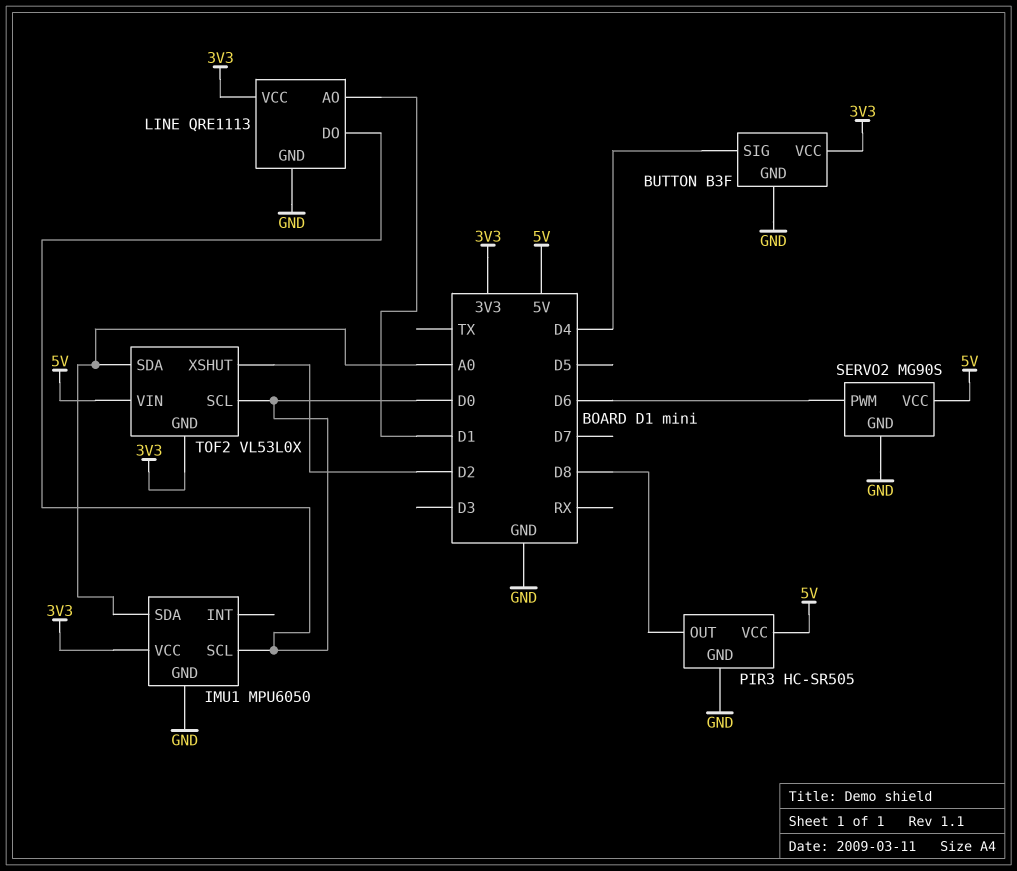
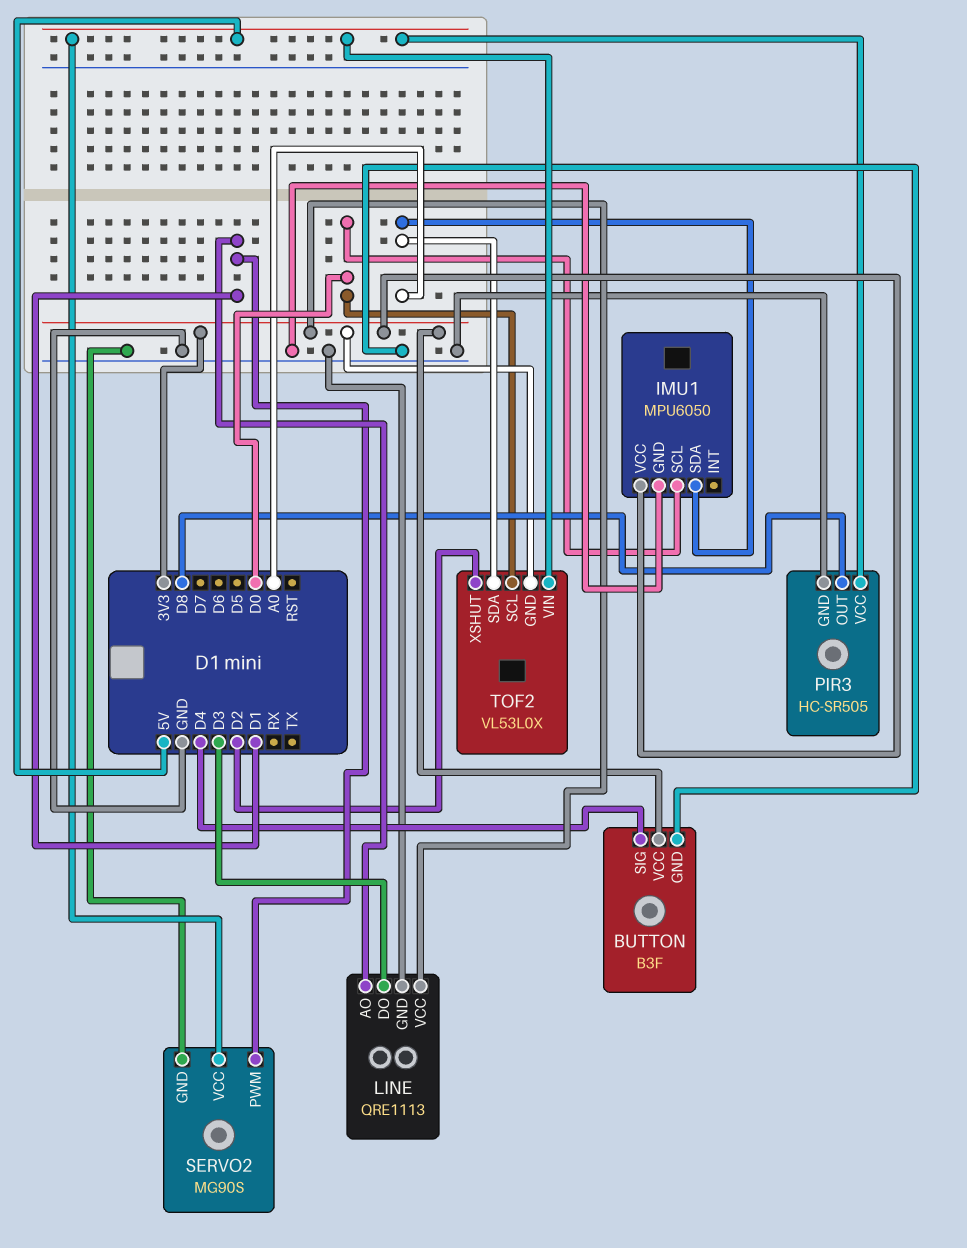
LINE pin DO: D0 -> D3
SERVO2 pin PWM: D6 -> D1

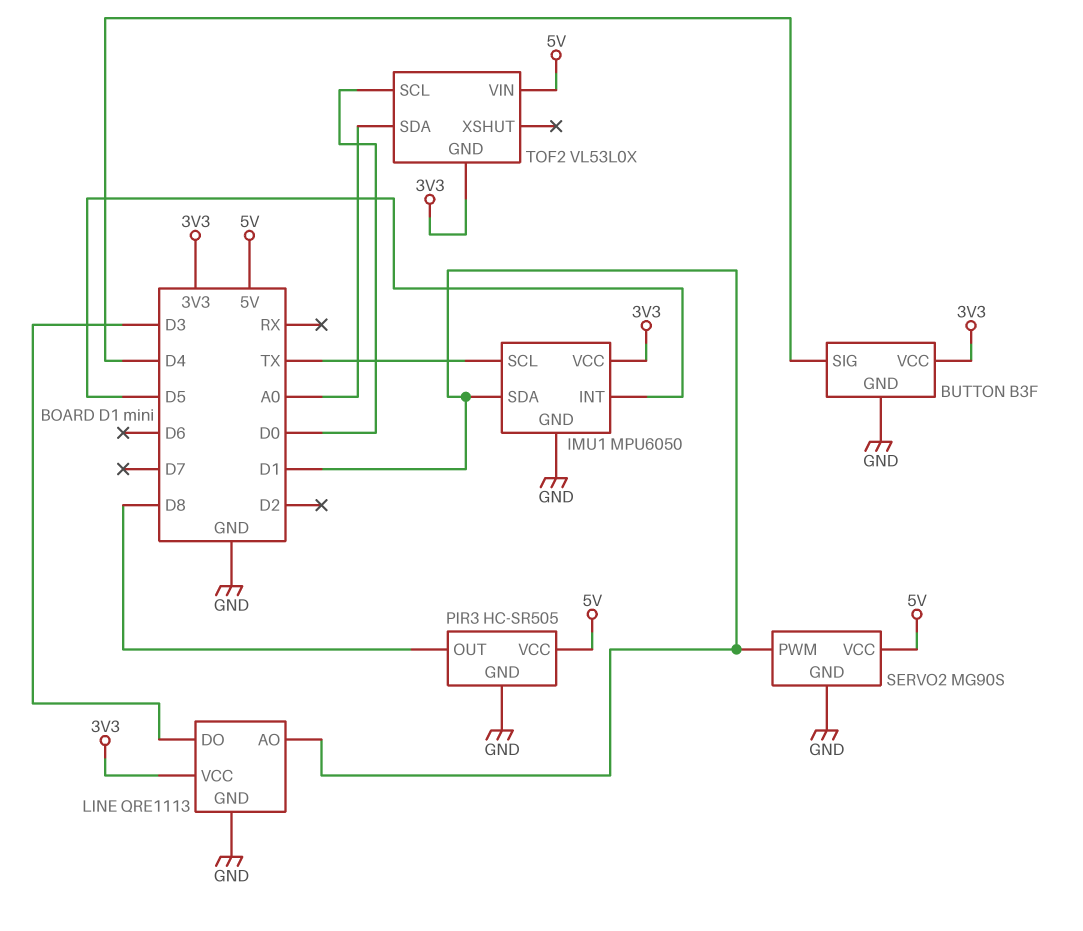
IMU1 pin INT: none -> D5
IMU1 pin SCL: D0 -> TX
IMU1 pin SDA: A0 -> D1
TOF2 pin XSHUT: D2 -> none

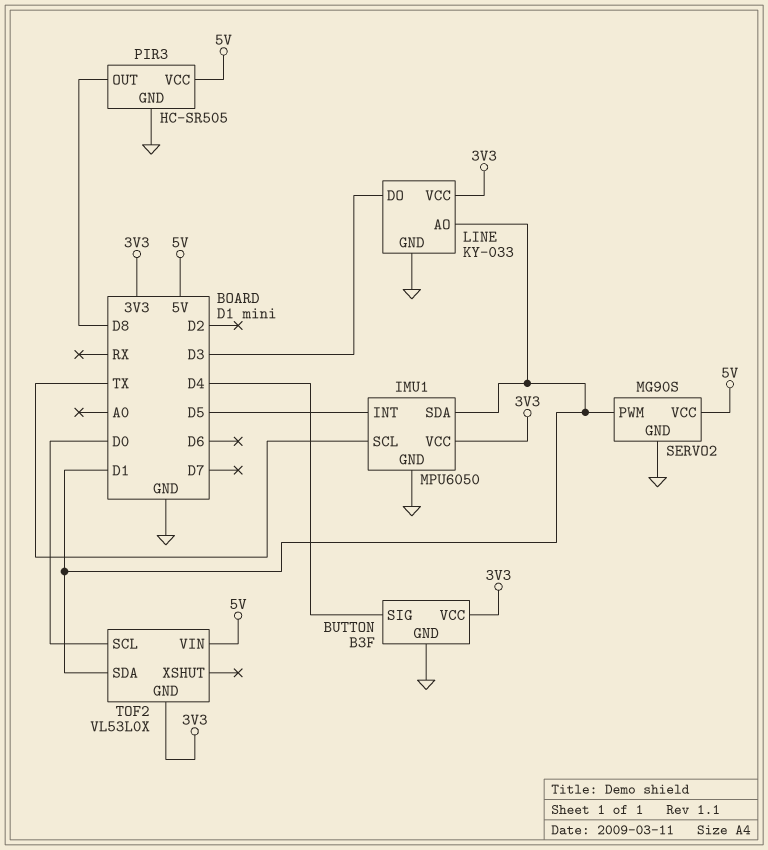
LINE: QRE1113 -> KY-033
TOF2 pin SDA: A0 -> D1

